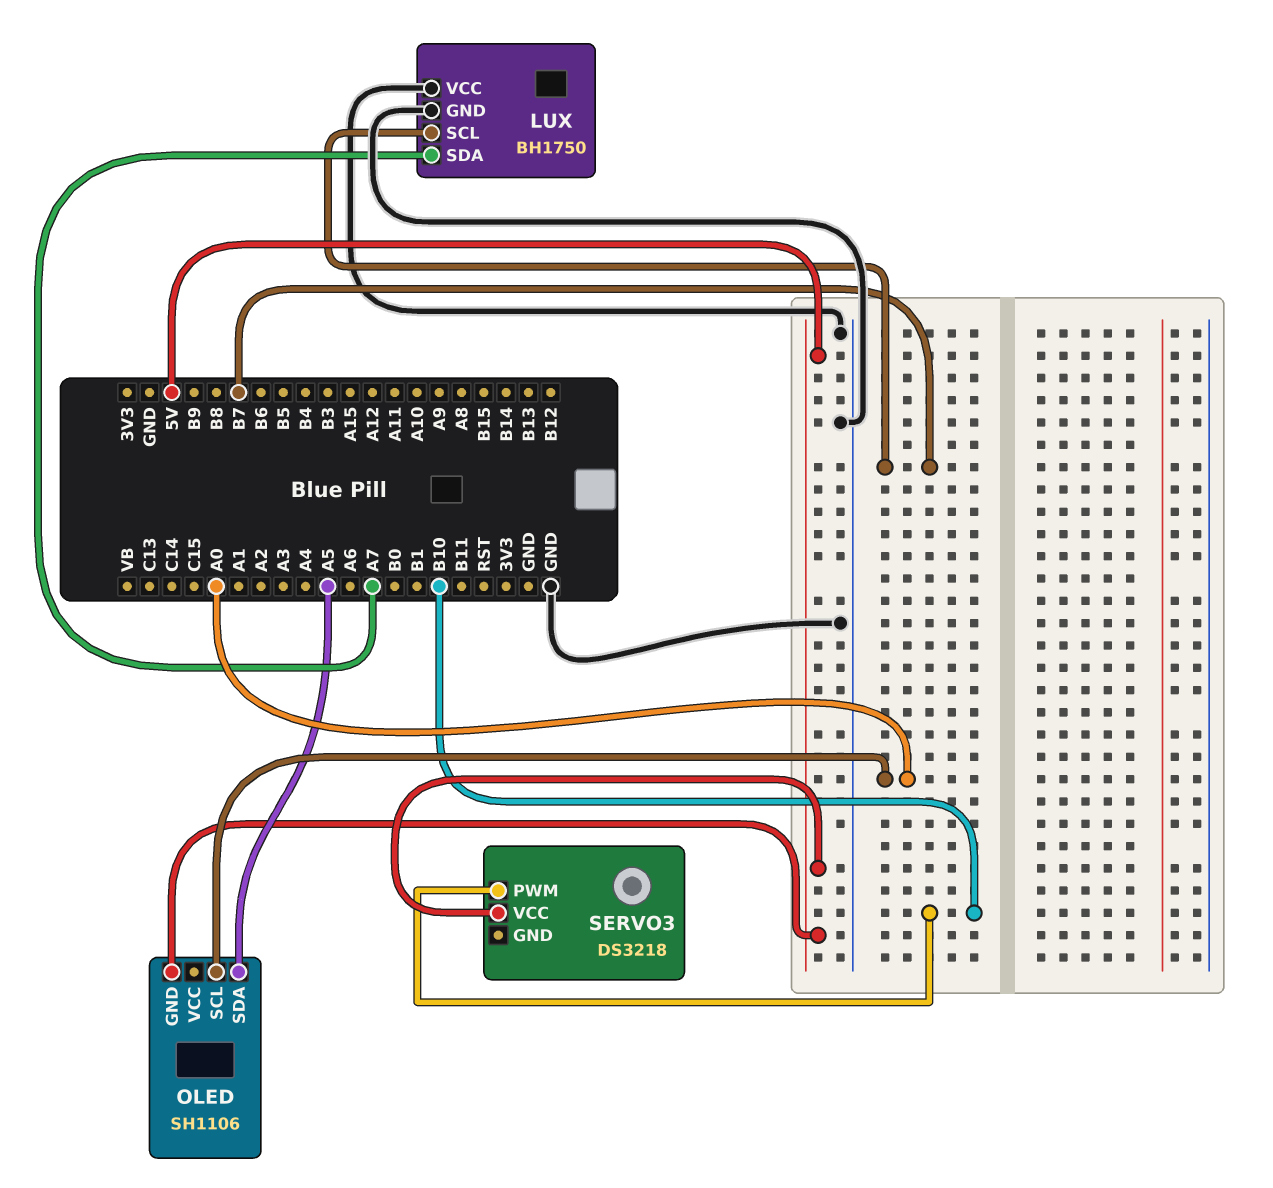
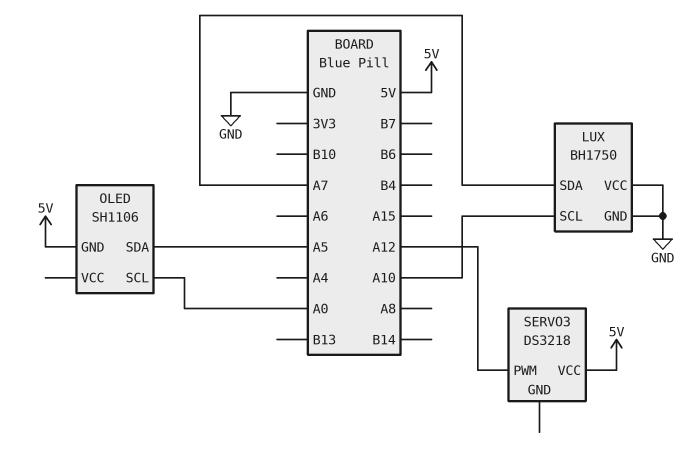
LUX pin SCL: B7 -> A10
SERVO3 pin PWM: B10 -> A12

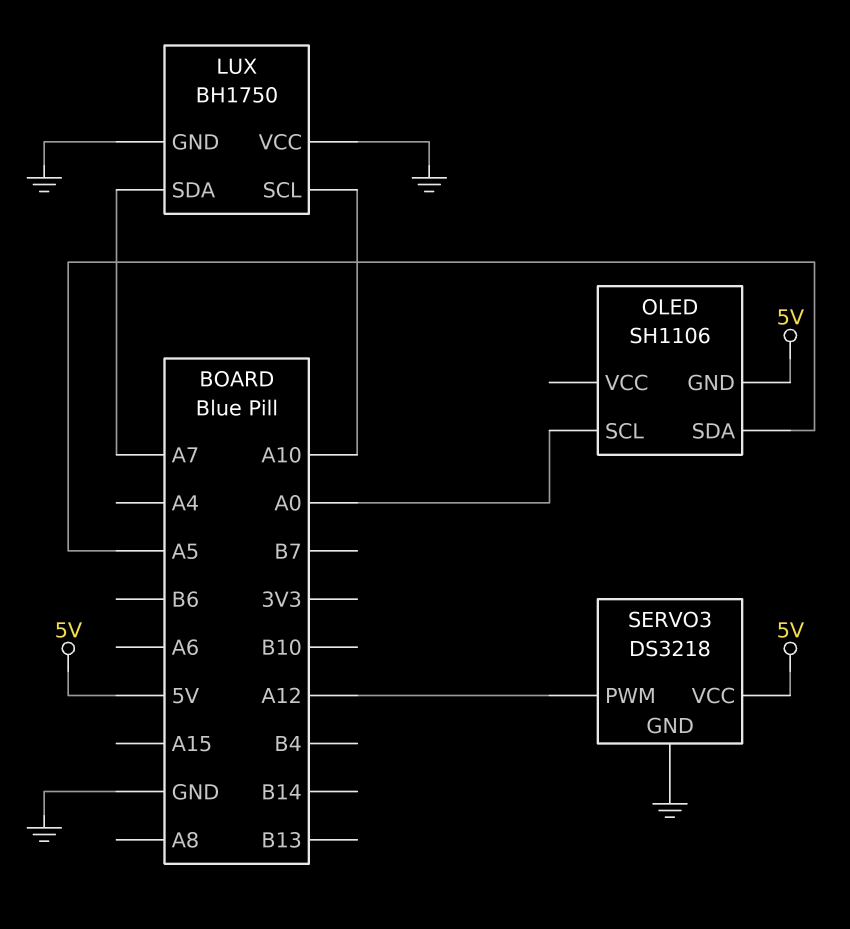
SERVO3 pin GND: none -> GND

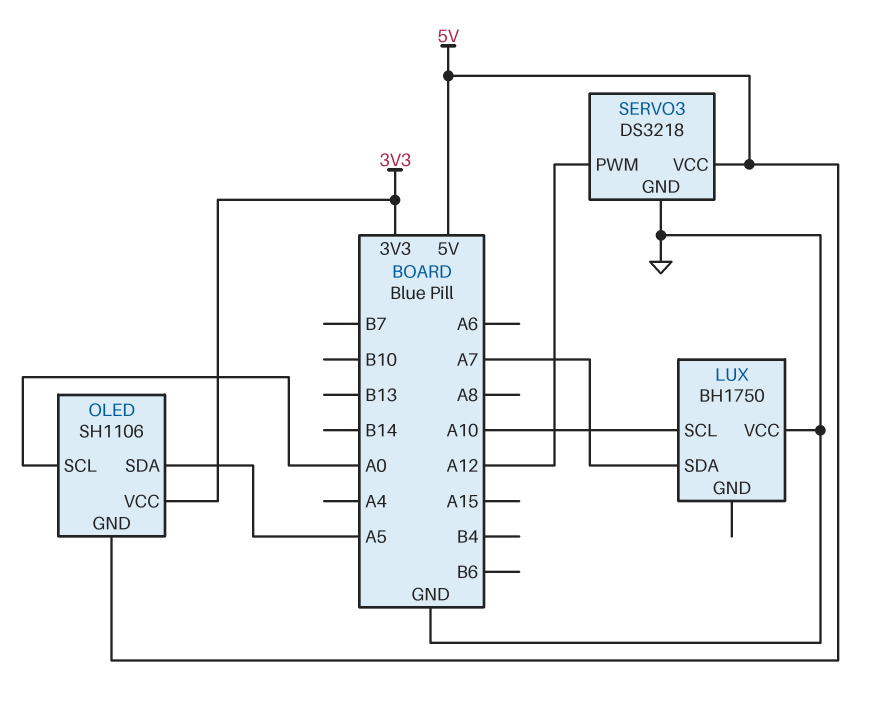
LUX pin GND: GND -> none
OLED pin VCC: none -> 3V3

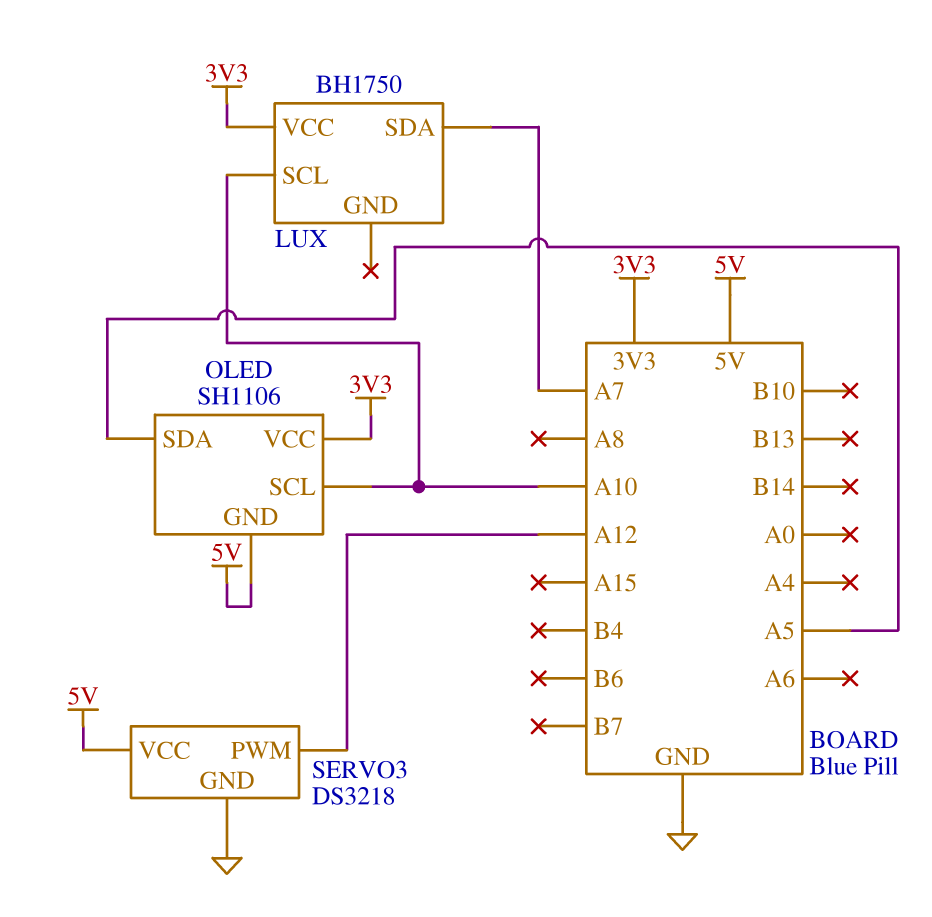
LUX pin VCC: GND -> 3V3
OLED pin SCL: A0 -> A10

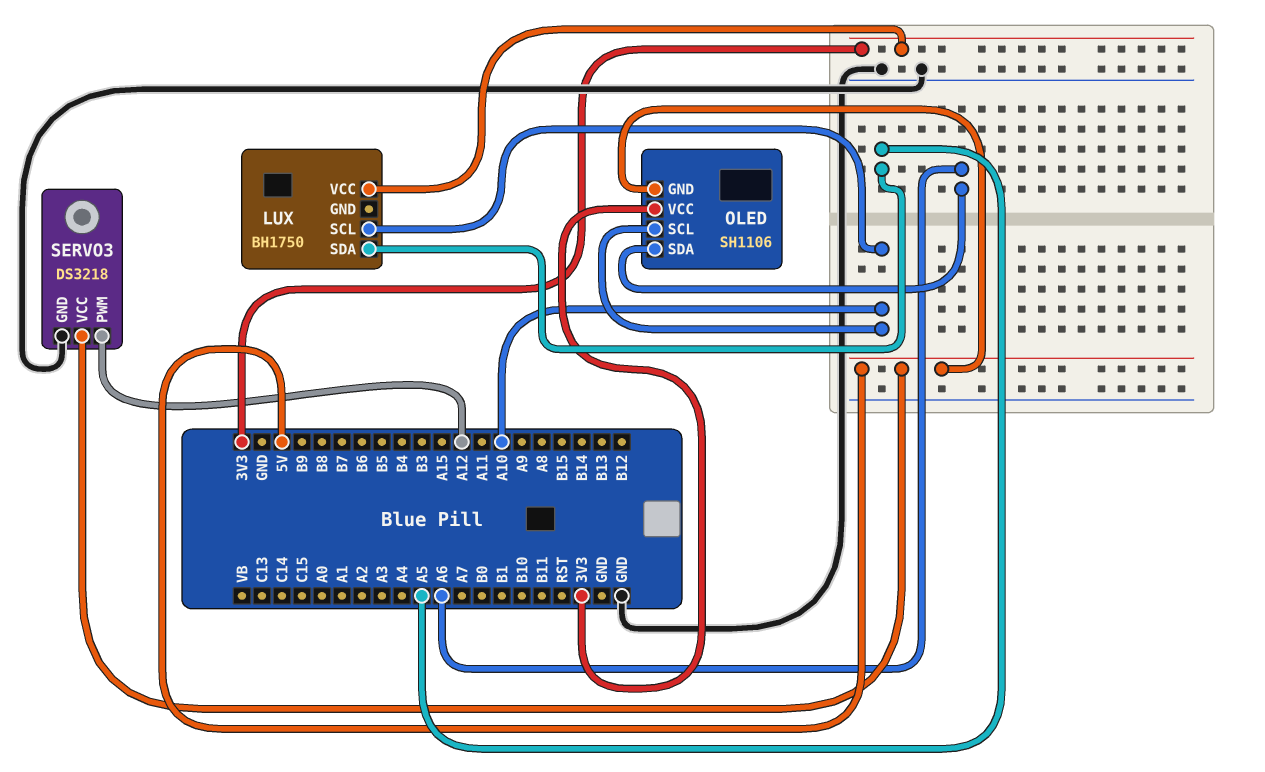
LUX pin SDA: A7 -> A5
OLED pin SDA: A5 -> A6

